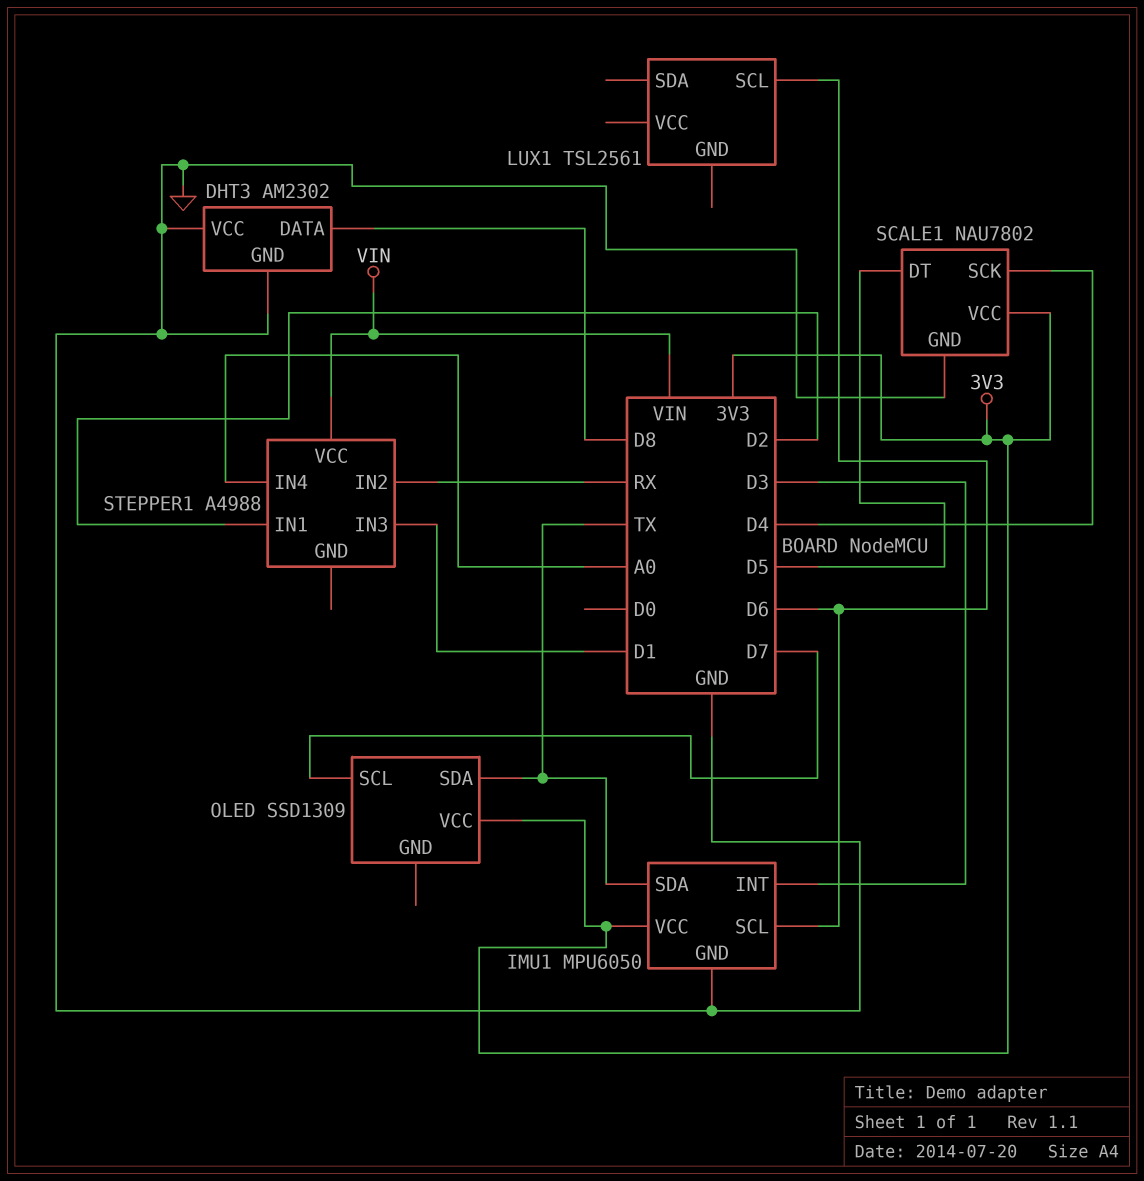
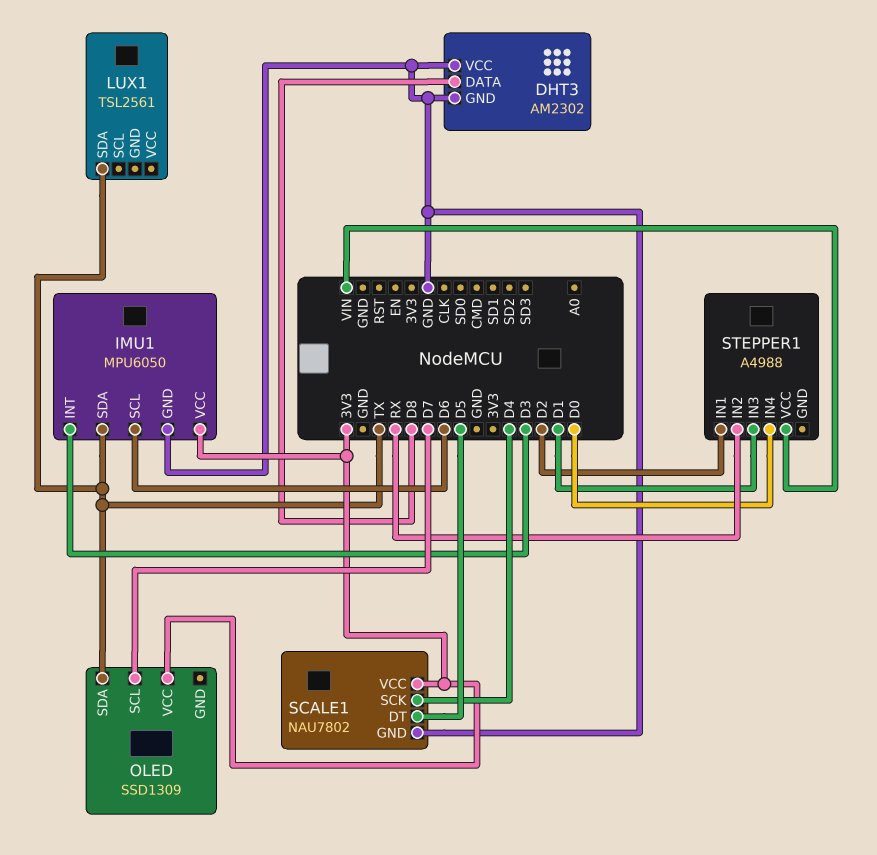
LUX1 pin SCL: D6 -> none
LUX1 pin SDA: none -> TX
STEPPER1 pin IN4: A0 -> D0

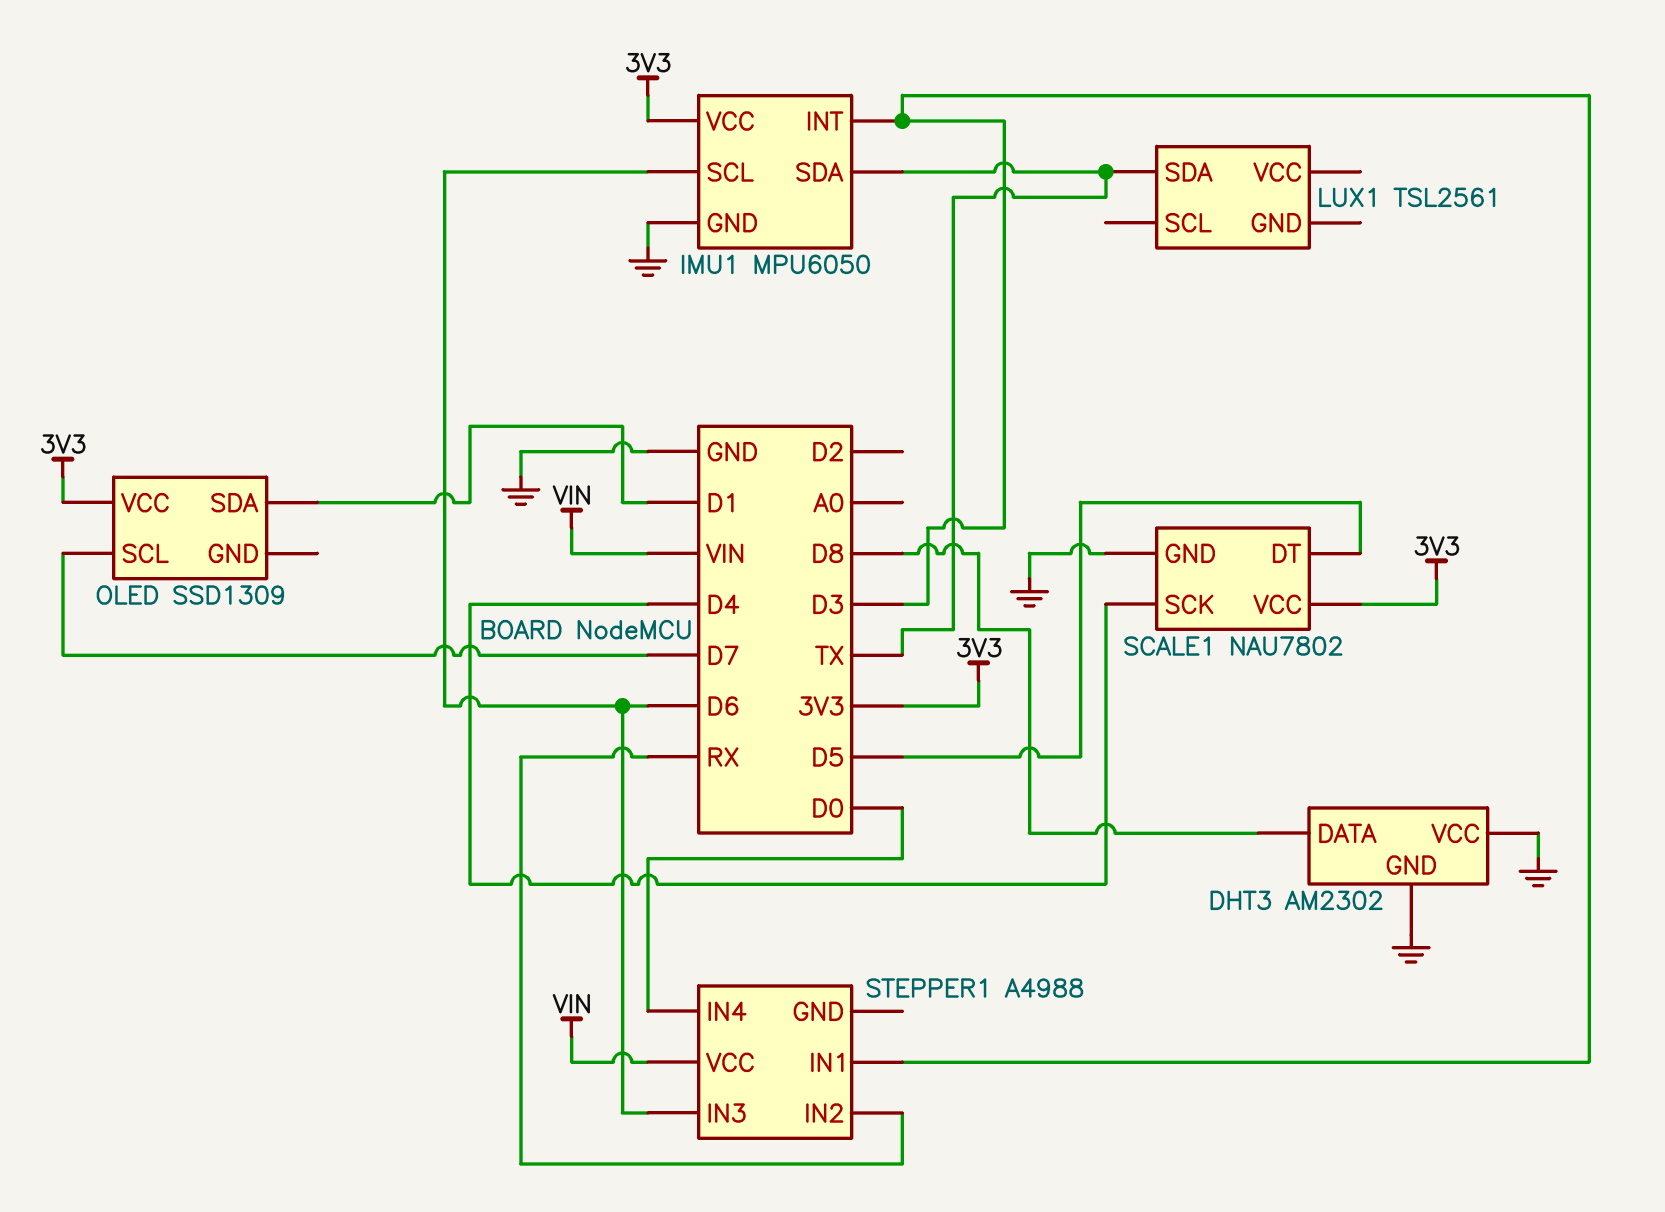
OLED pin SDA: TX -> D1
STEPPER1 pin IN1: D2 -> D3
STEPPER1 pin IN3: D1 -> D6

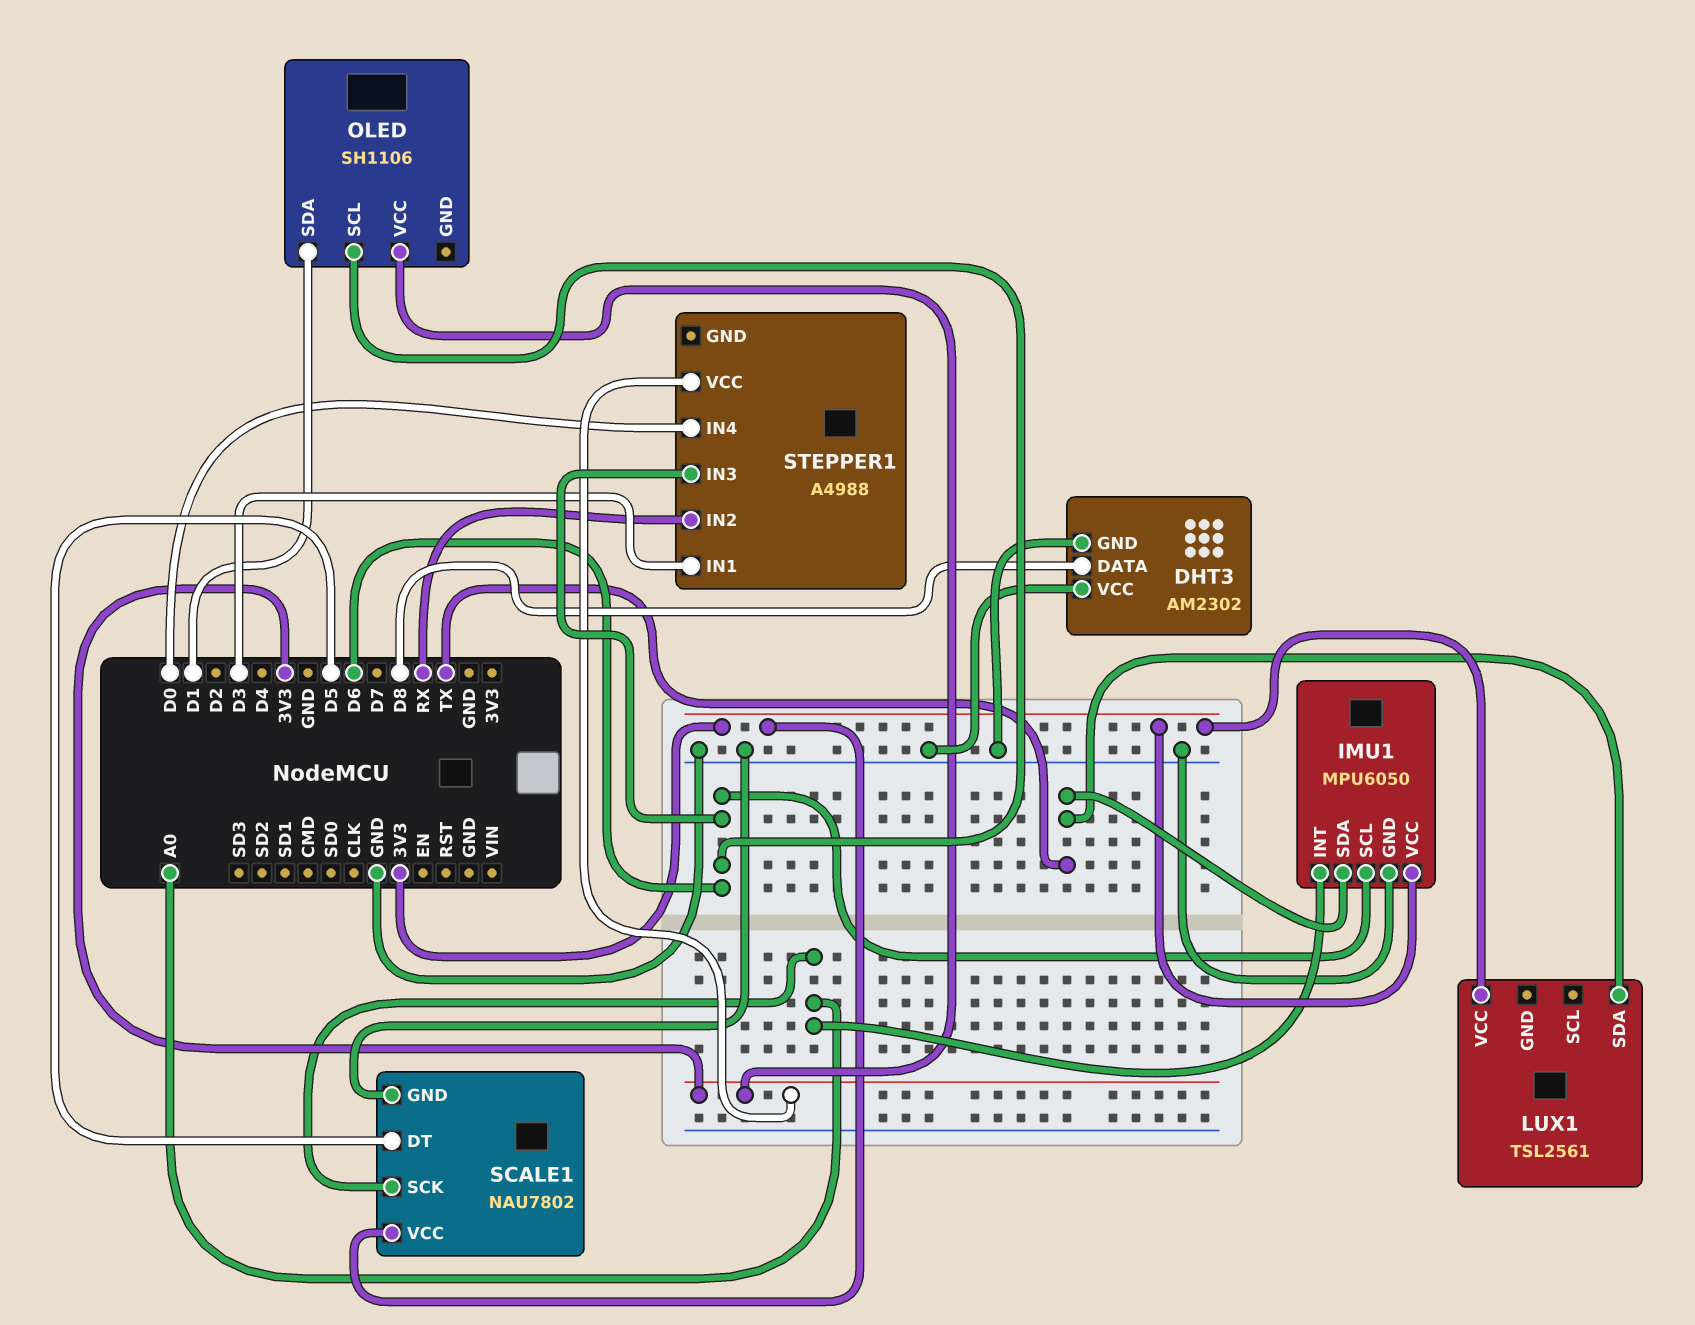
IMU1 pin INT: D3 -> A0
LUX1 pin VCC: none -> 3V3
OLED: SSD1309 -> SH1106
OLED pin SCL: D7 -> D6
SCALE1 pin SCK: D4 -> A0
STEPPER1 pin VCC: VIN -> 3V3

